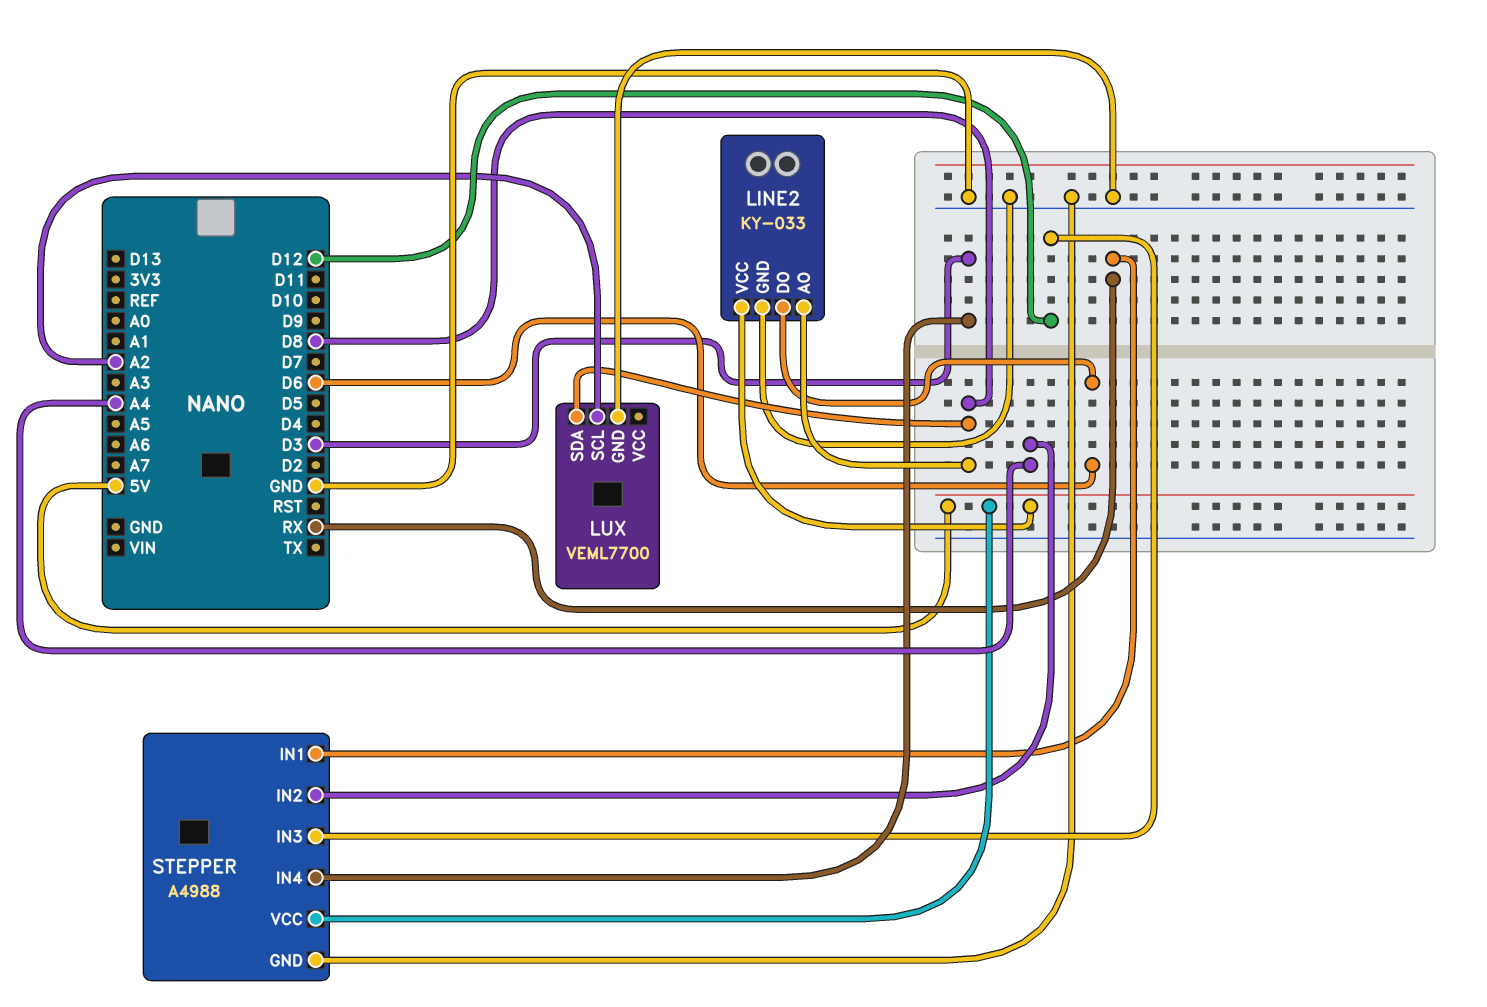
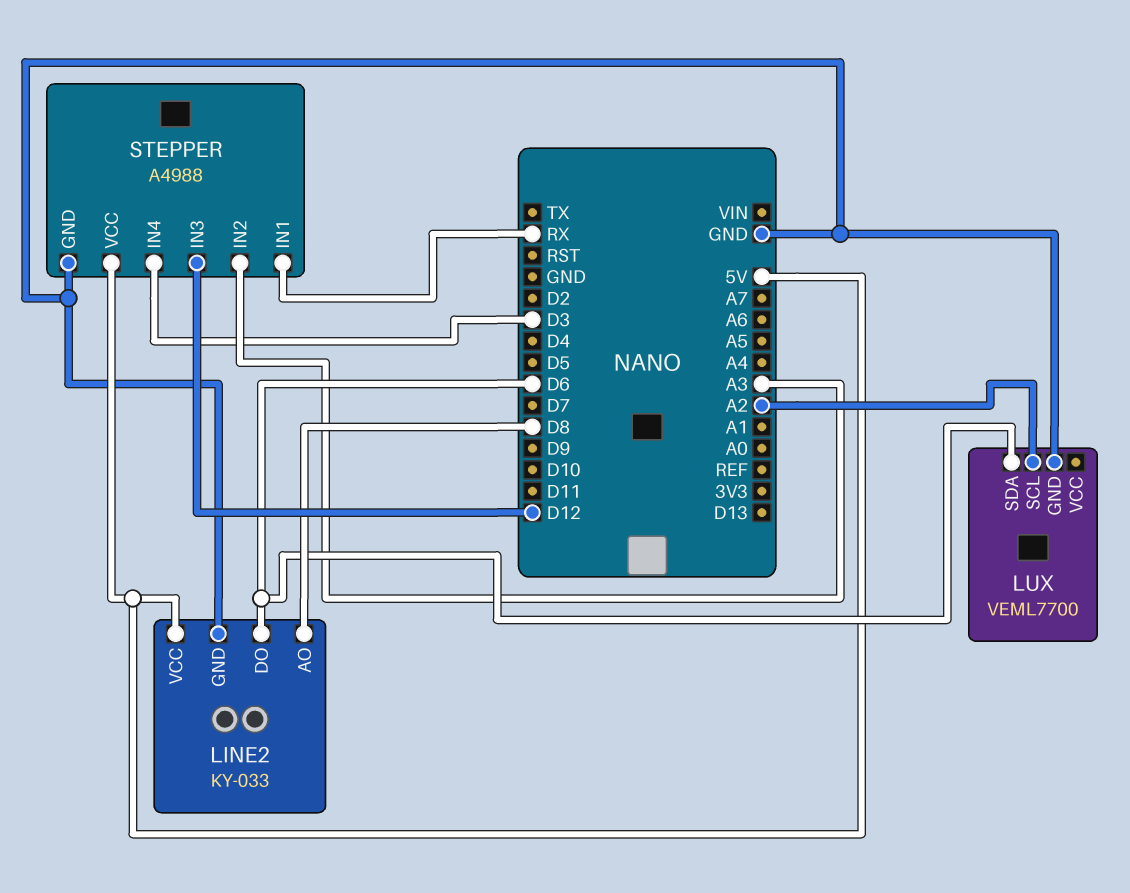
LUX pin SDA: D8 -> D6
STEPPER pin IN2: A4 -> A3

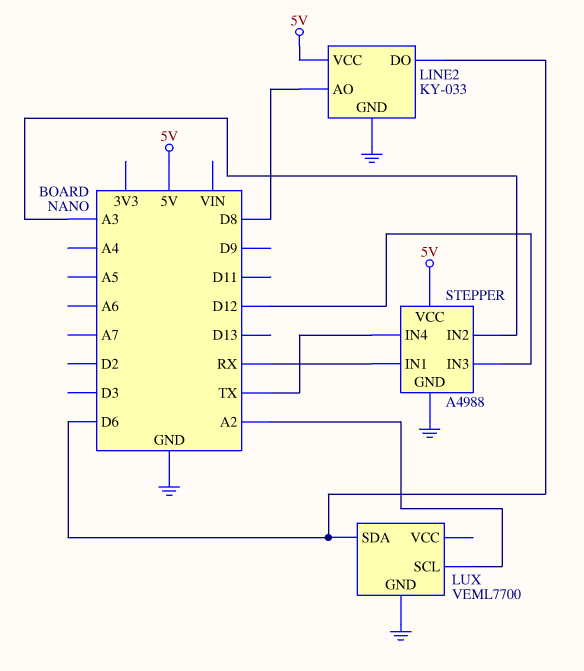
STEPPER pin IN4: D3 -> TX

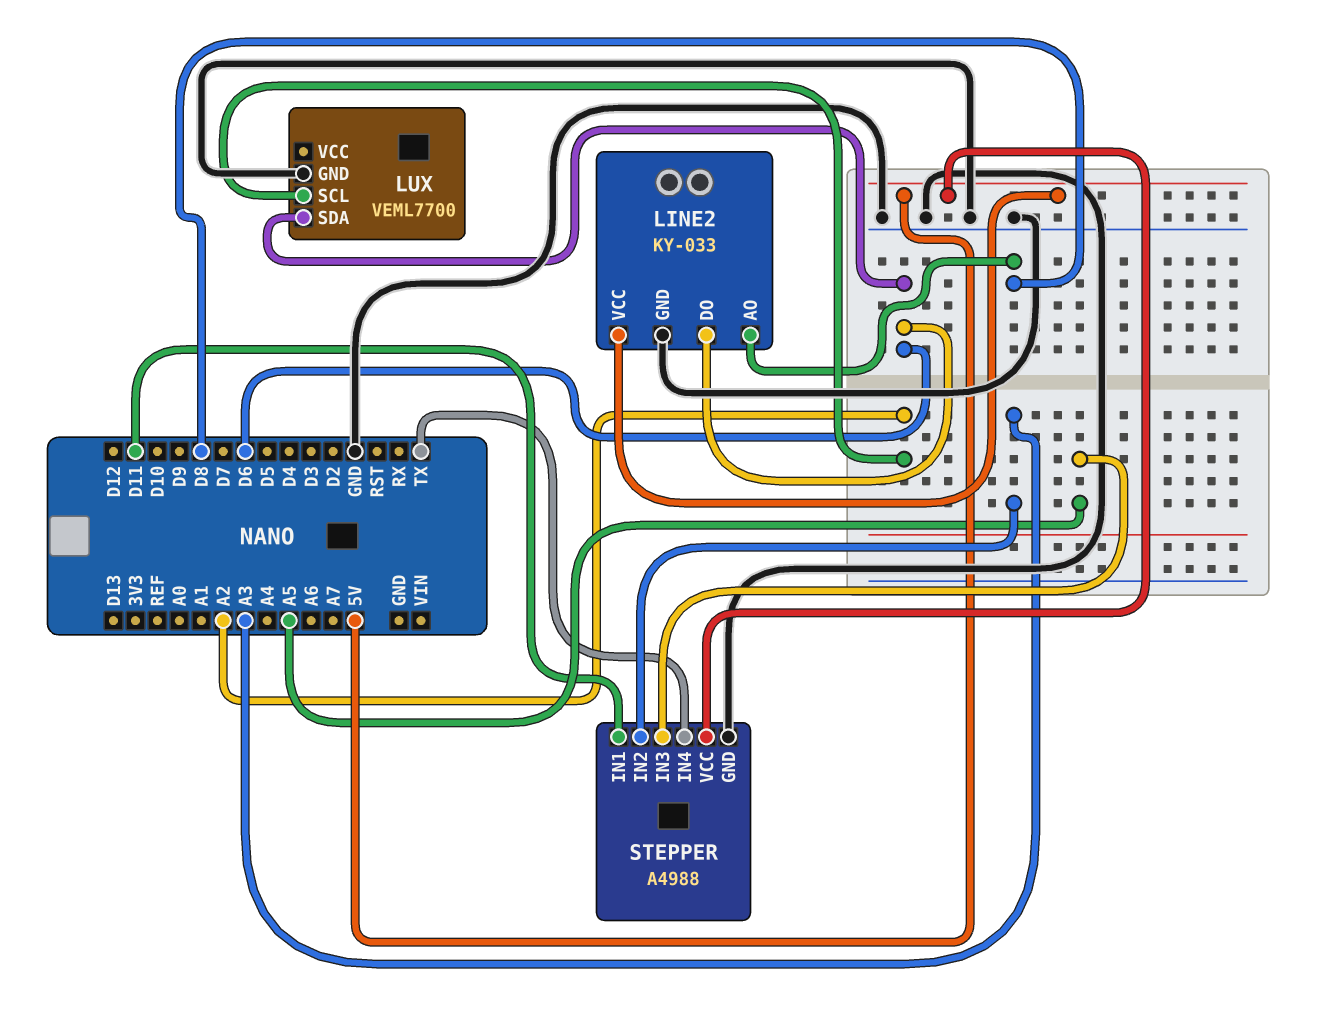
STEPPER pin IN1: RX -> D11
STEPPER pin IN3: D12 -> A5

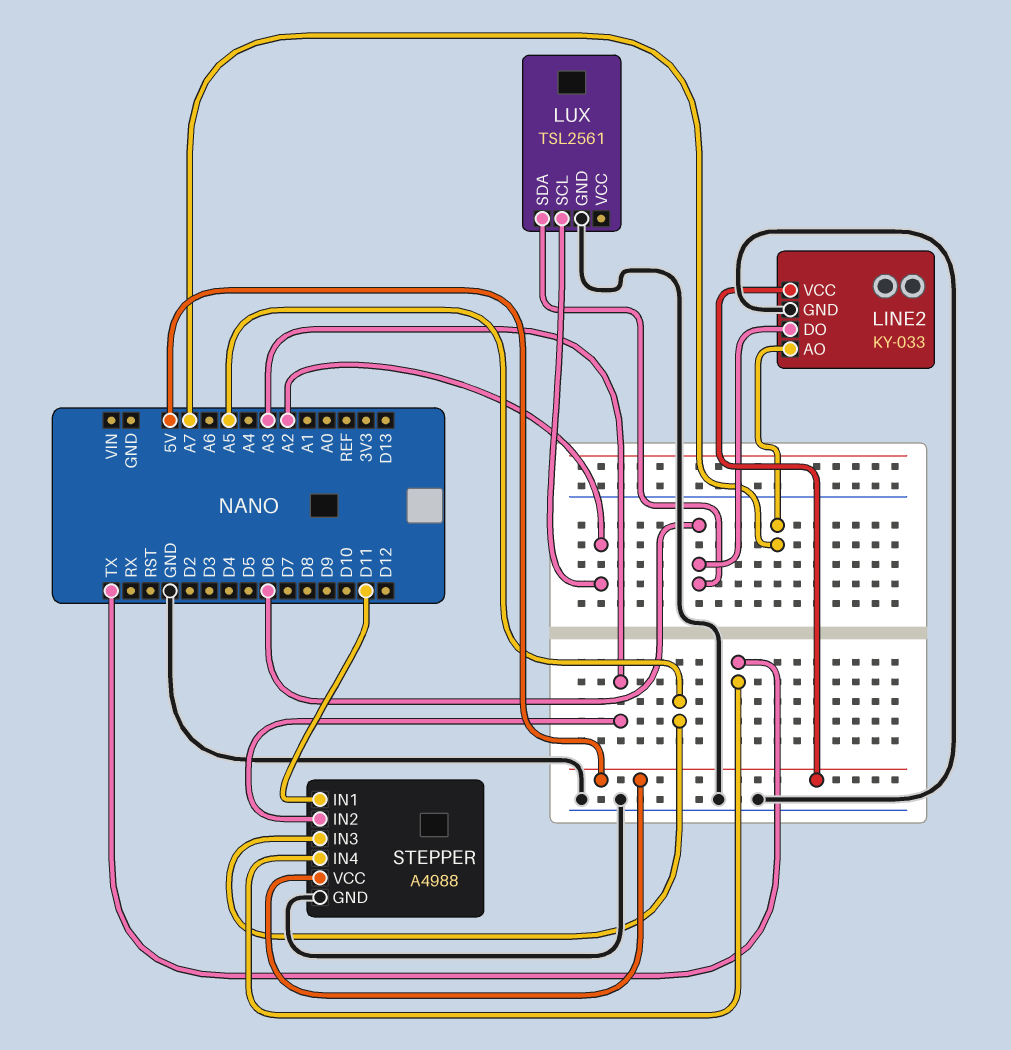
LINE2 pin AO: D8 -> A7
LUX: VEML7700 -> TSL2561

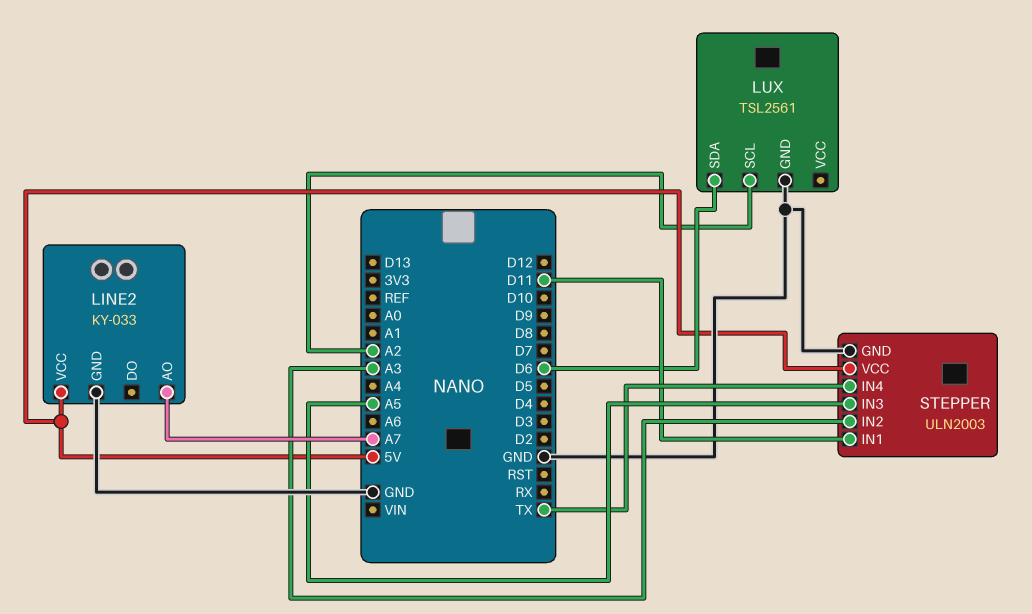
LINE2 pin DO: D6 -> none
STEPPER: A4988 -> ULN2003

